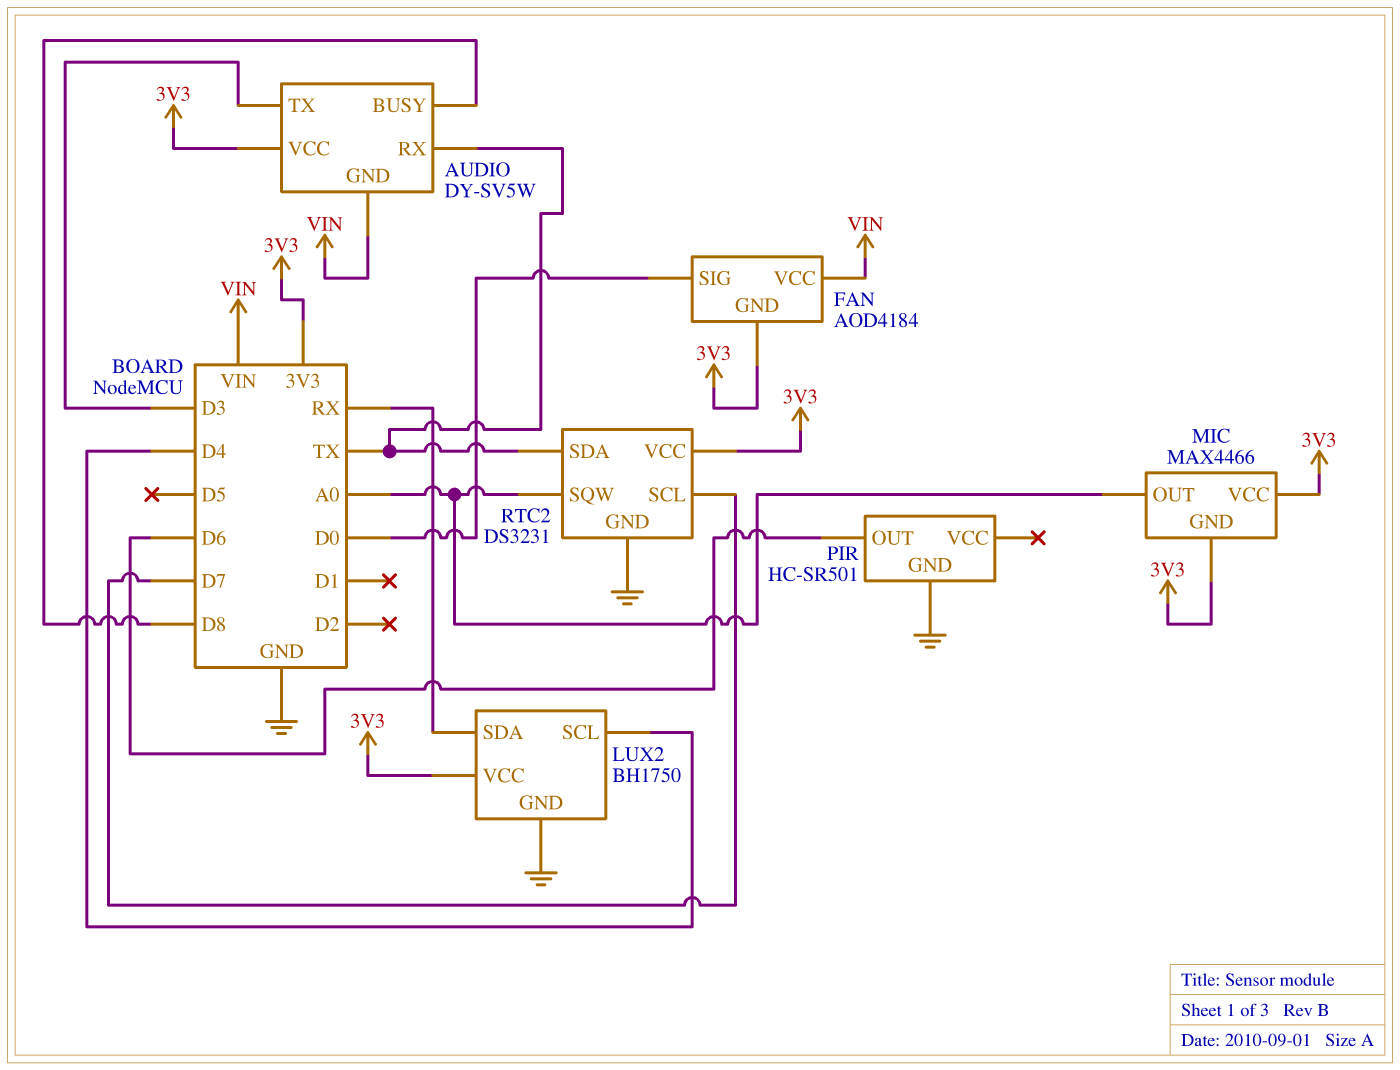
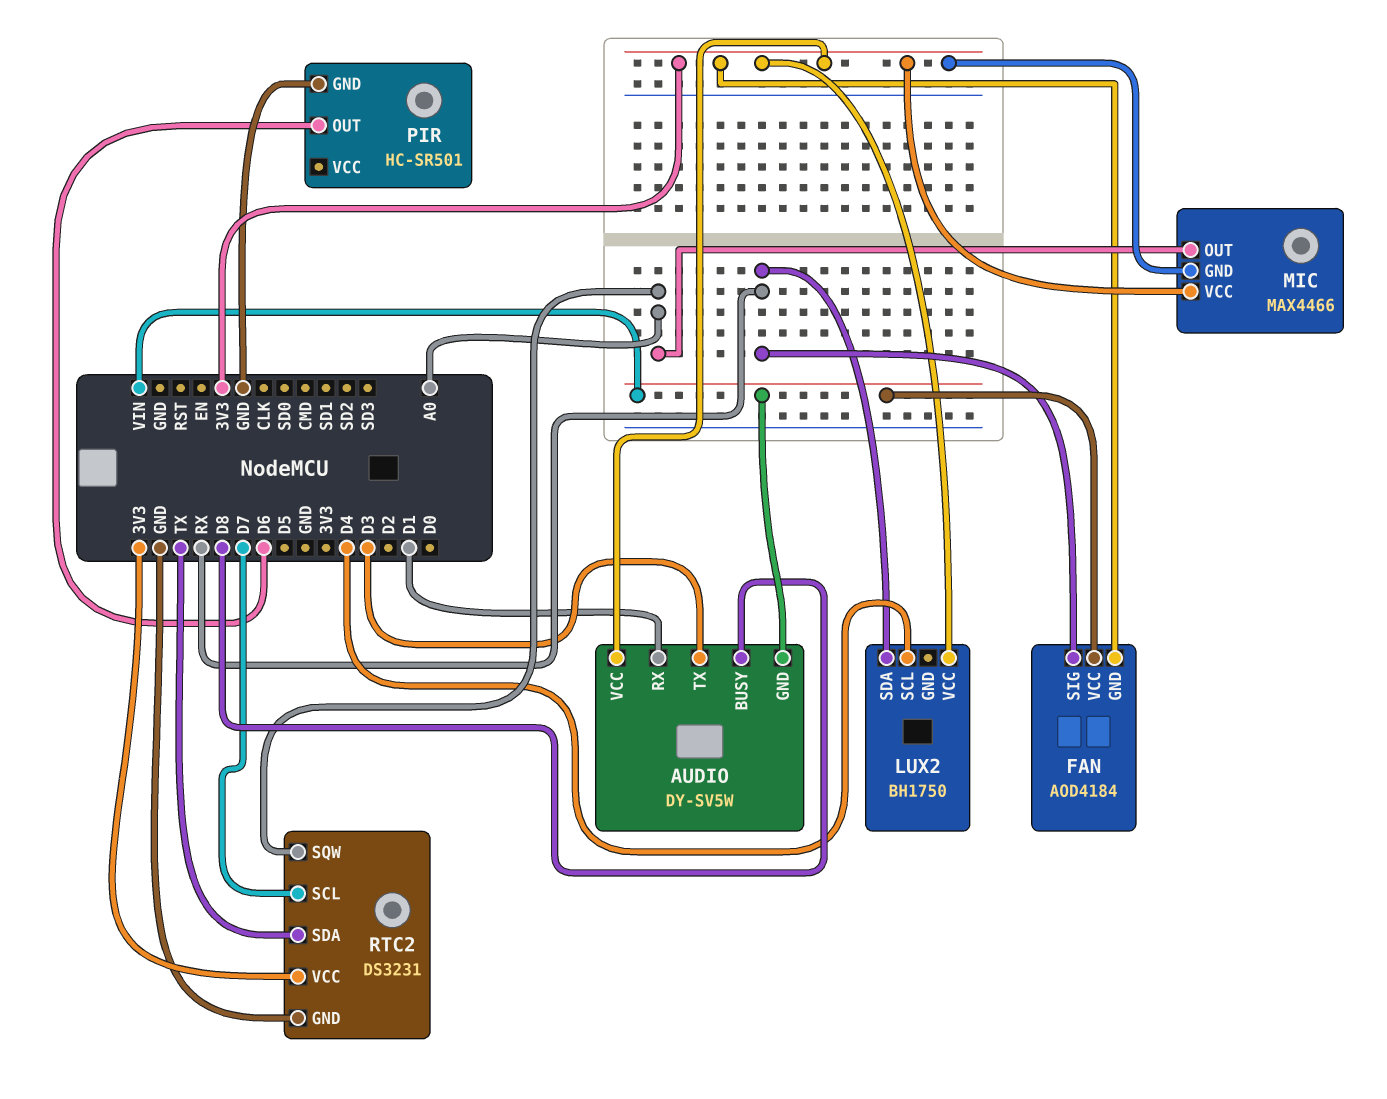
AUDIO pin RX: TX -> D1
FAN pin SIG: D0 -> RX
LUX2 pin GND: GND -> none

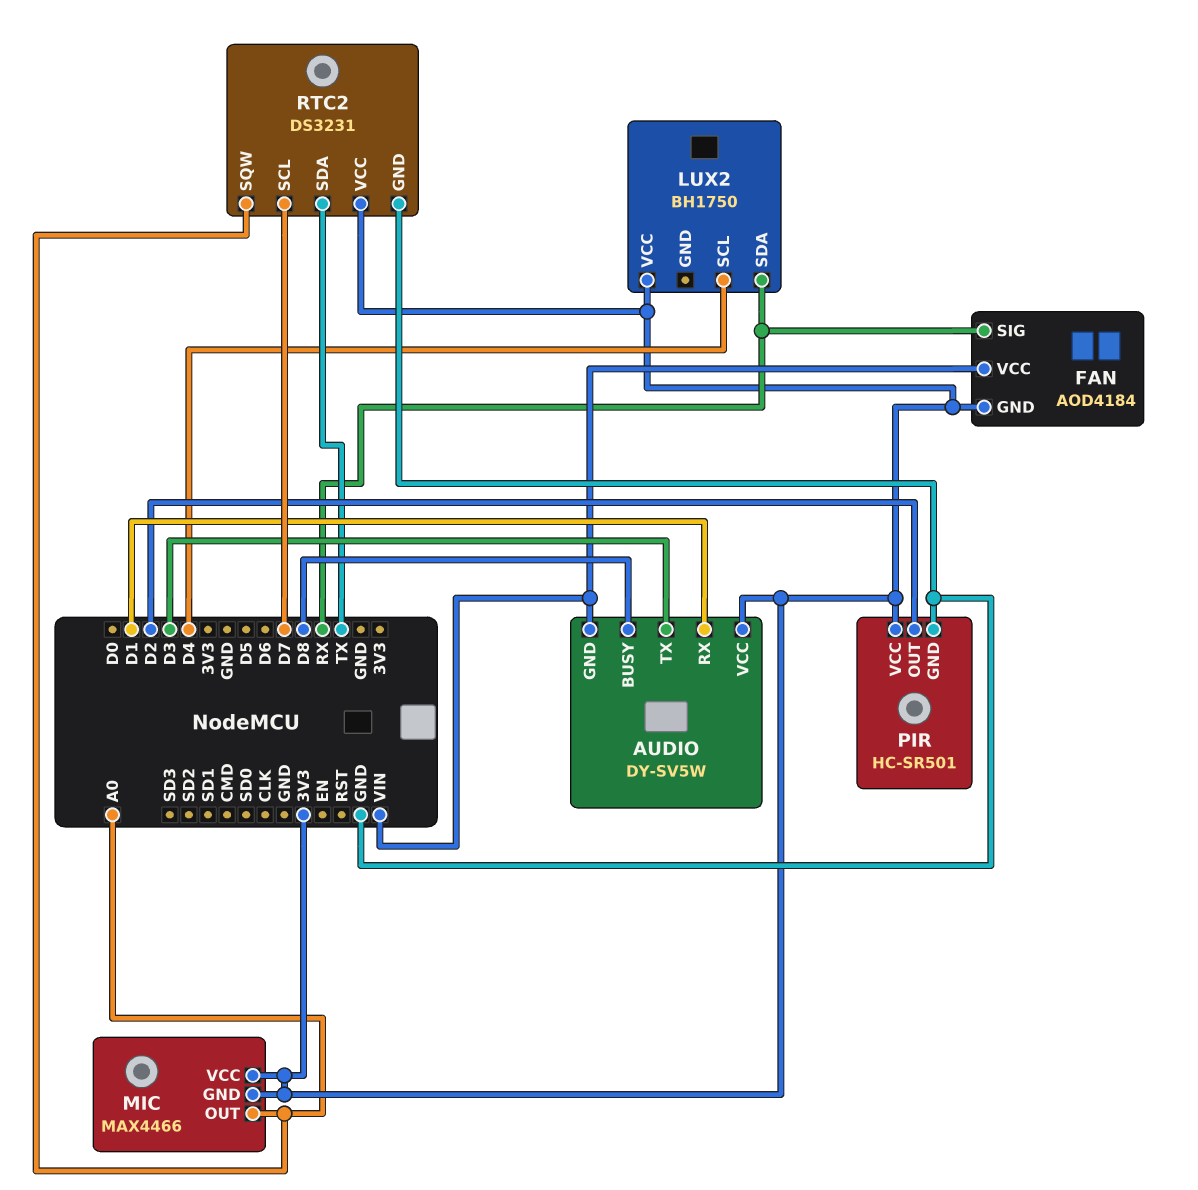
PIR pin OUT: D6 -> D2
PIR pin VCC: none -> 3V3

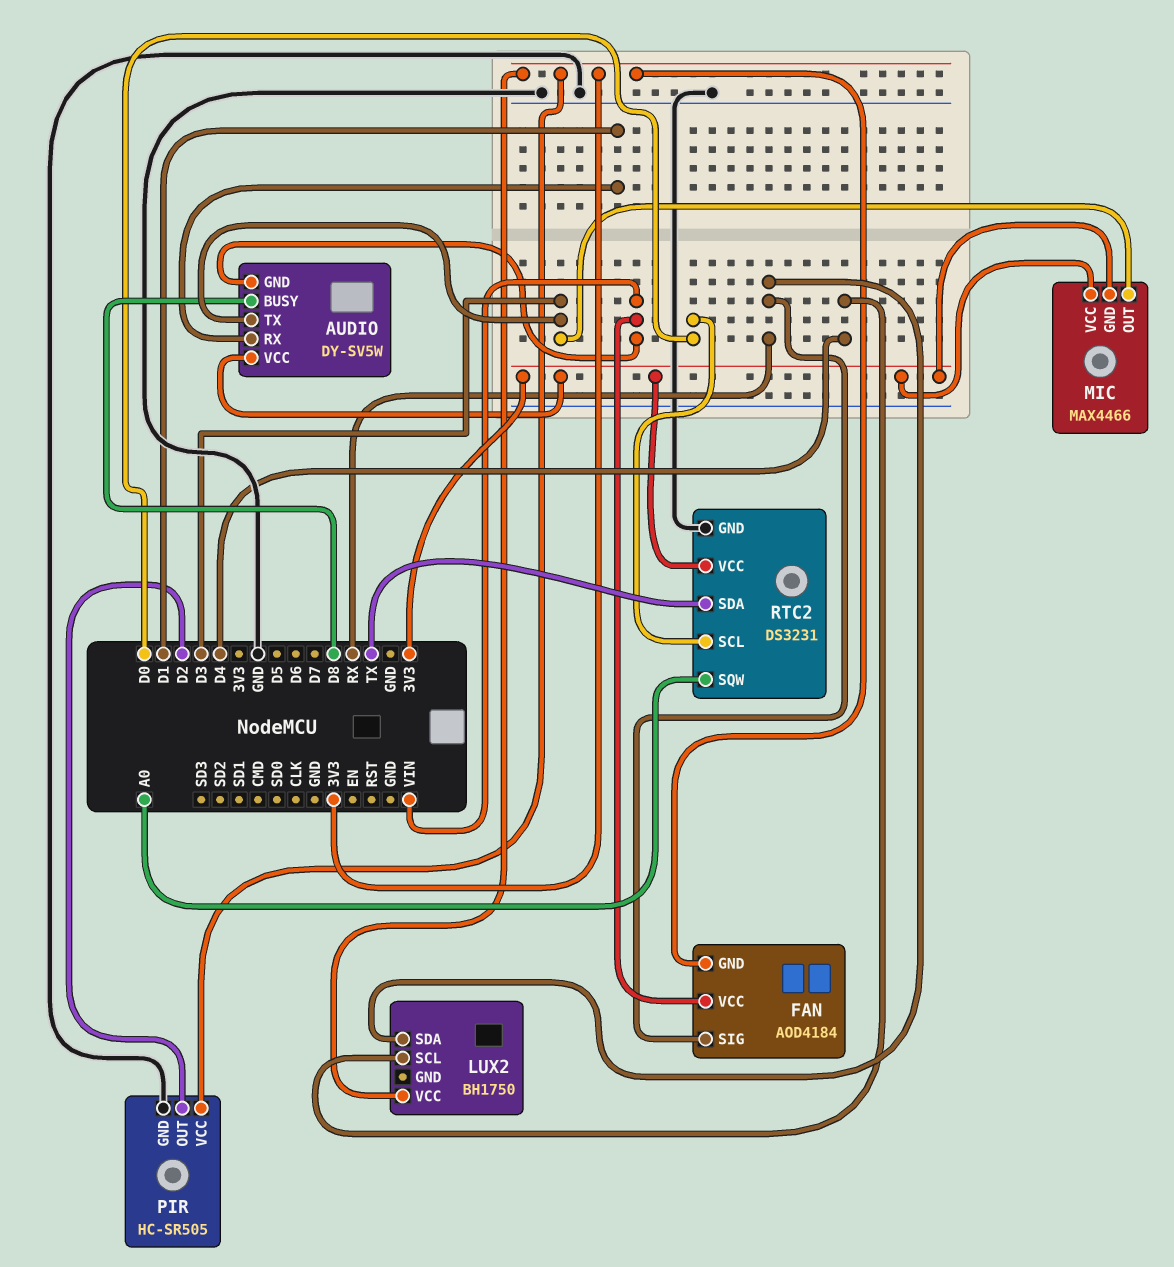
MIC pin OUT: A0 -> D3
PIR: HC-SR501 -> HC-SR505
RTC2 pin SCL: D7 -> D0

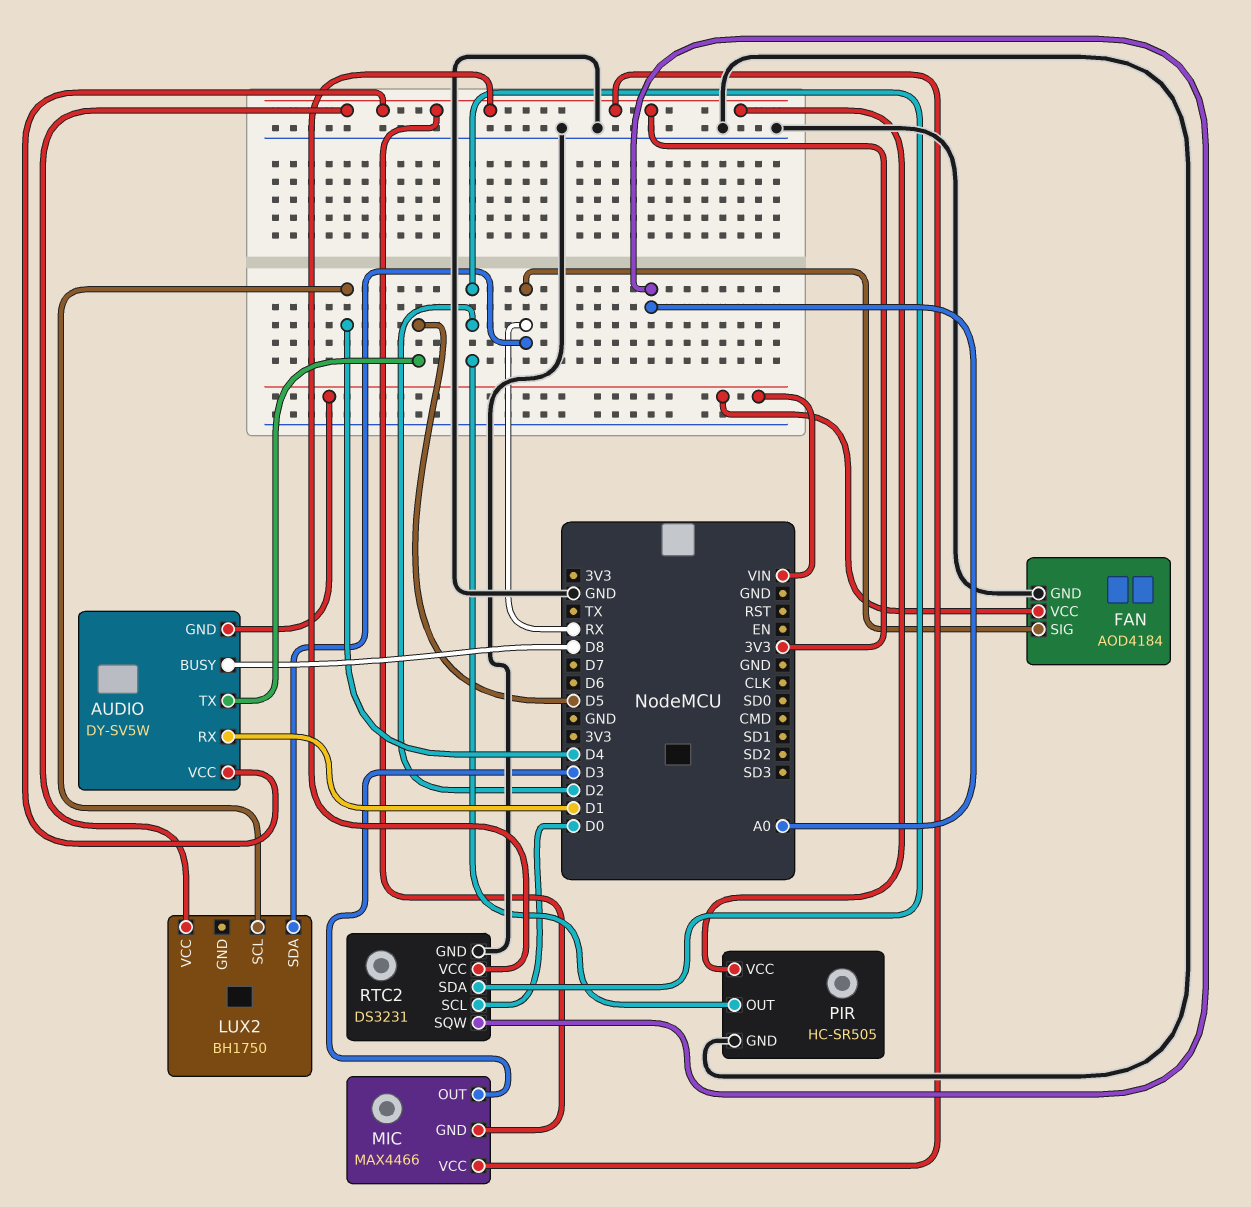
AUDIO pin TX: D3 -> D5
FAN pin GND: 3V3 -> GND
RTC2 pin SDA: TX -> D2

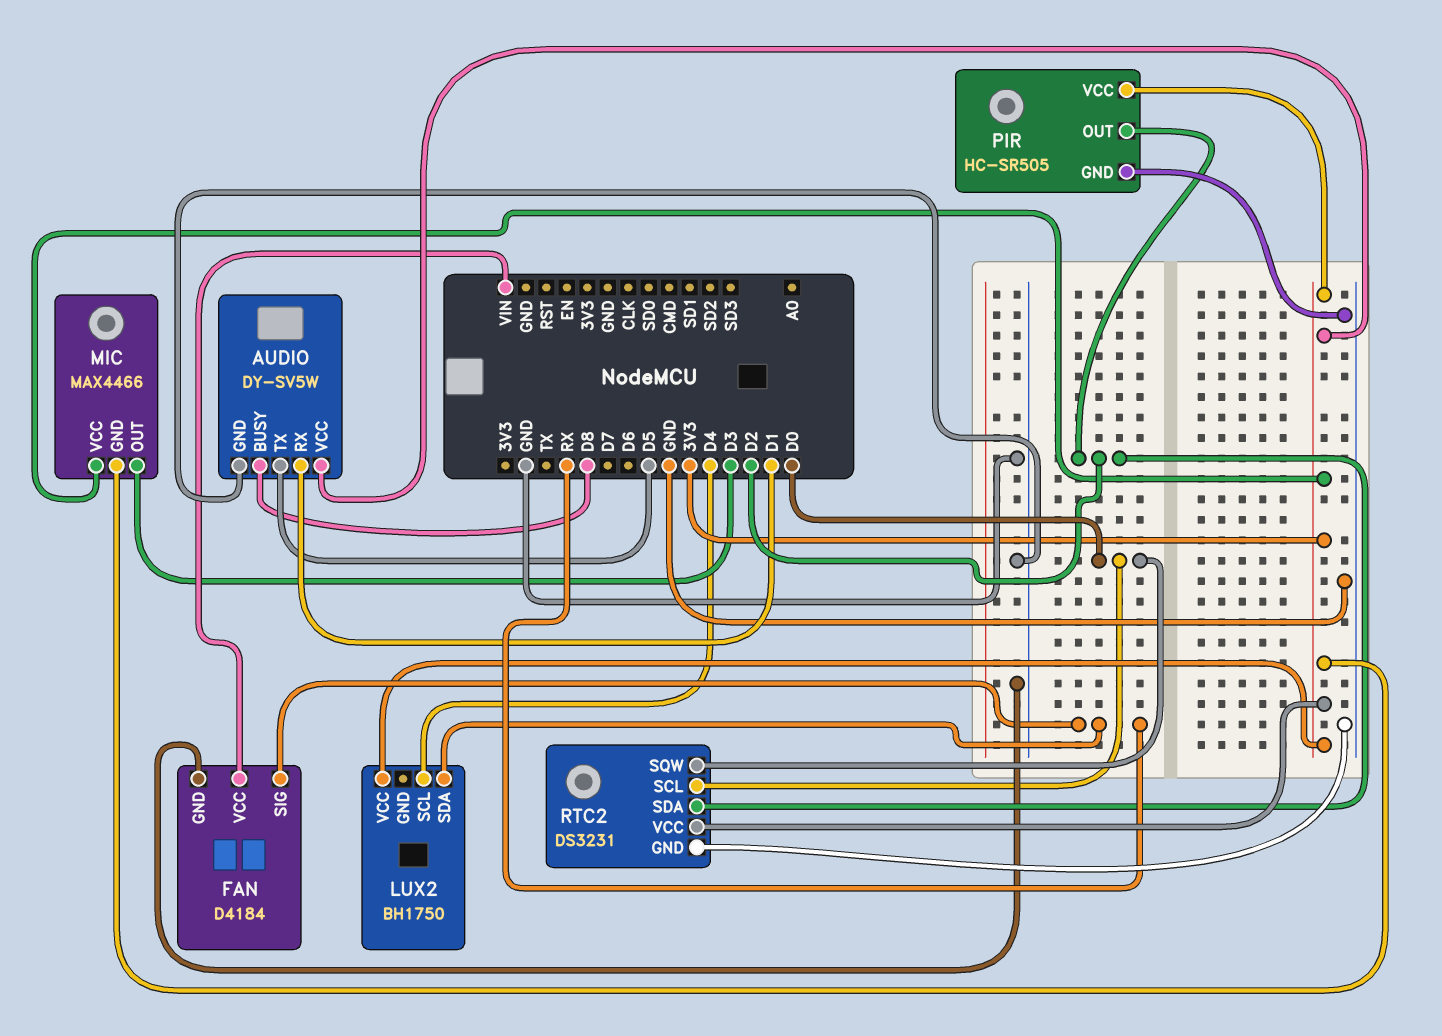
AUDIO pin GND: VIN -> GND
FAN: AOD4184 -> D4184
RTC2 pin SQW: A0 -> D0

